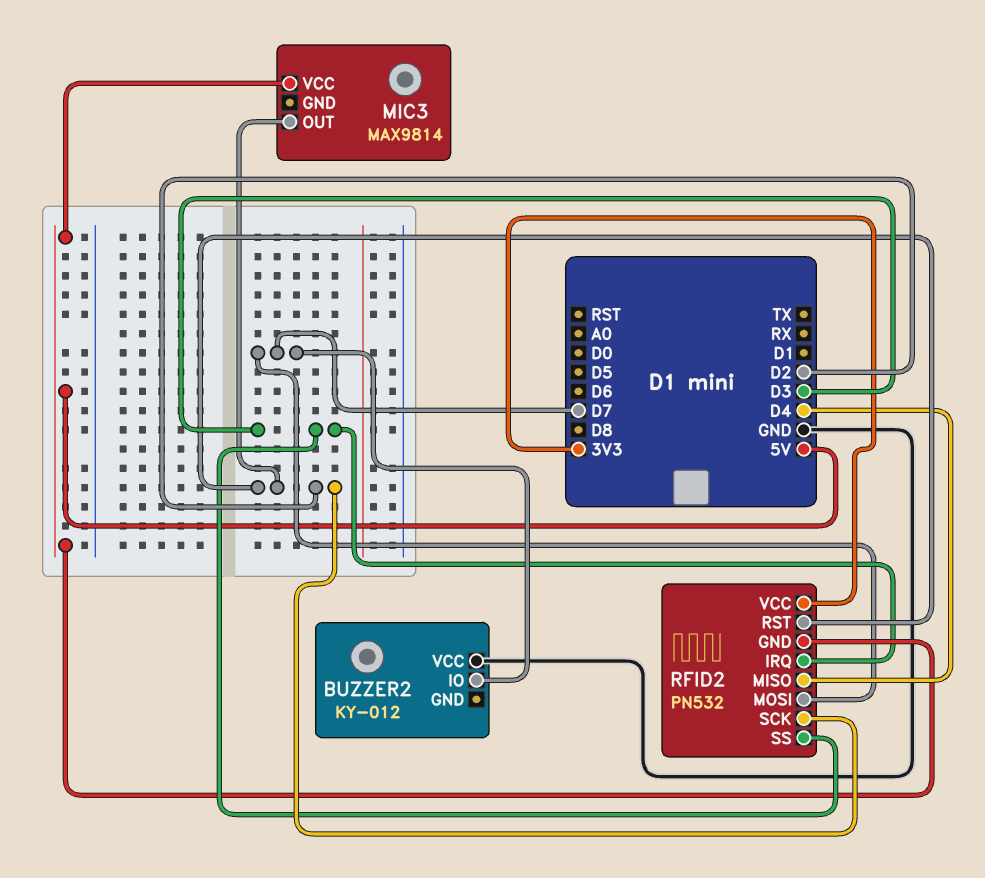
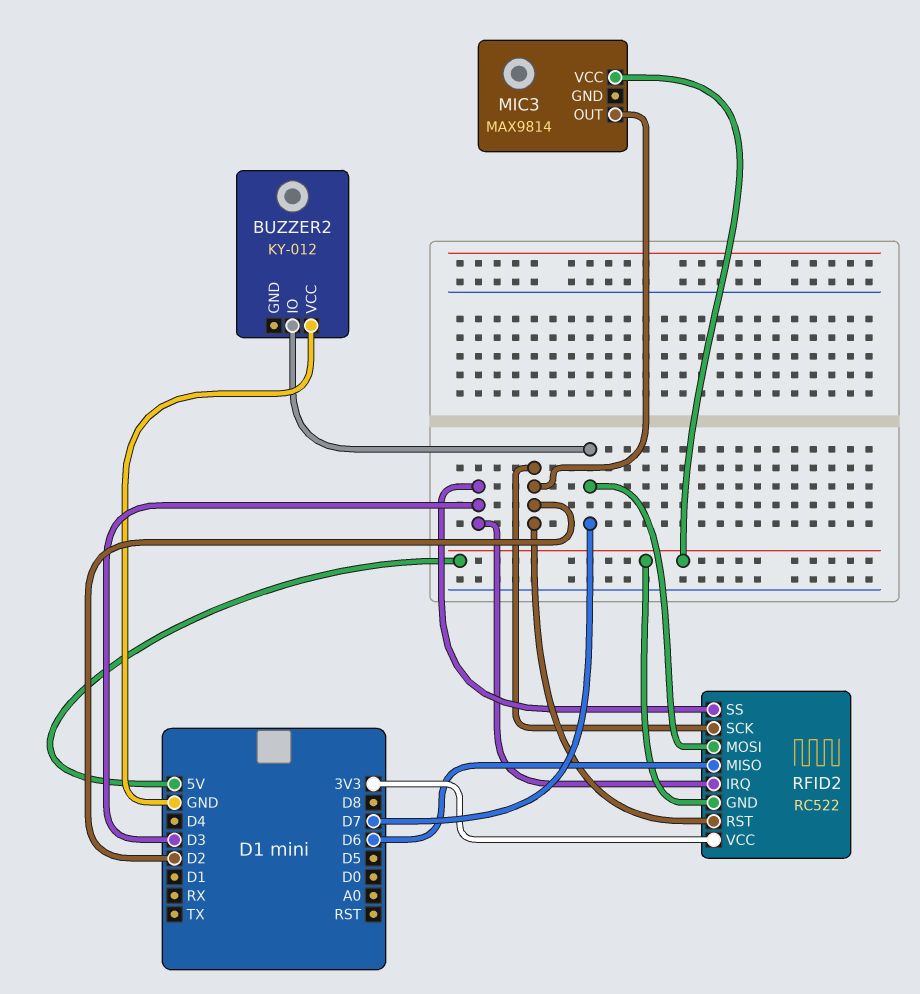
RFID2: PN532 -> RC522
RFID2 pin MISO: D4 -> D6

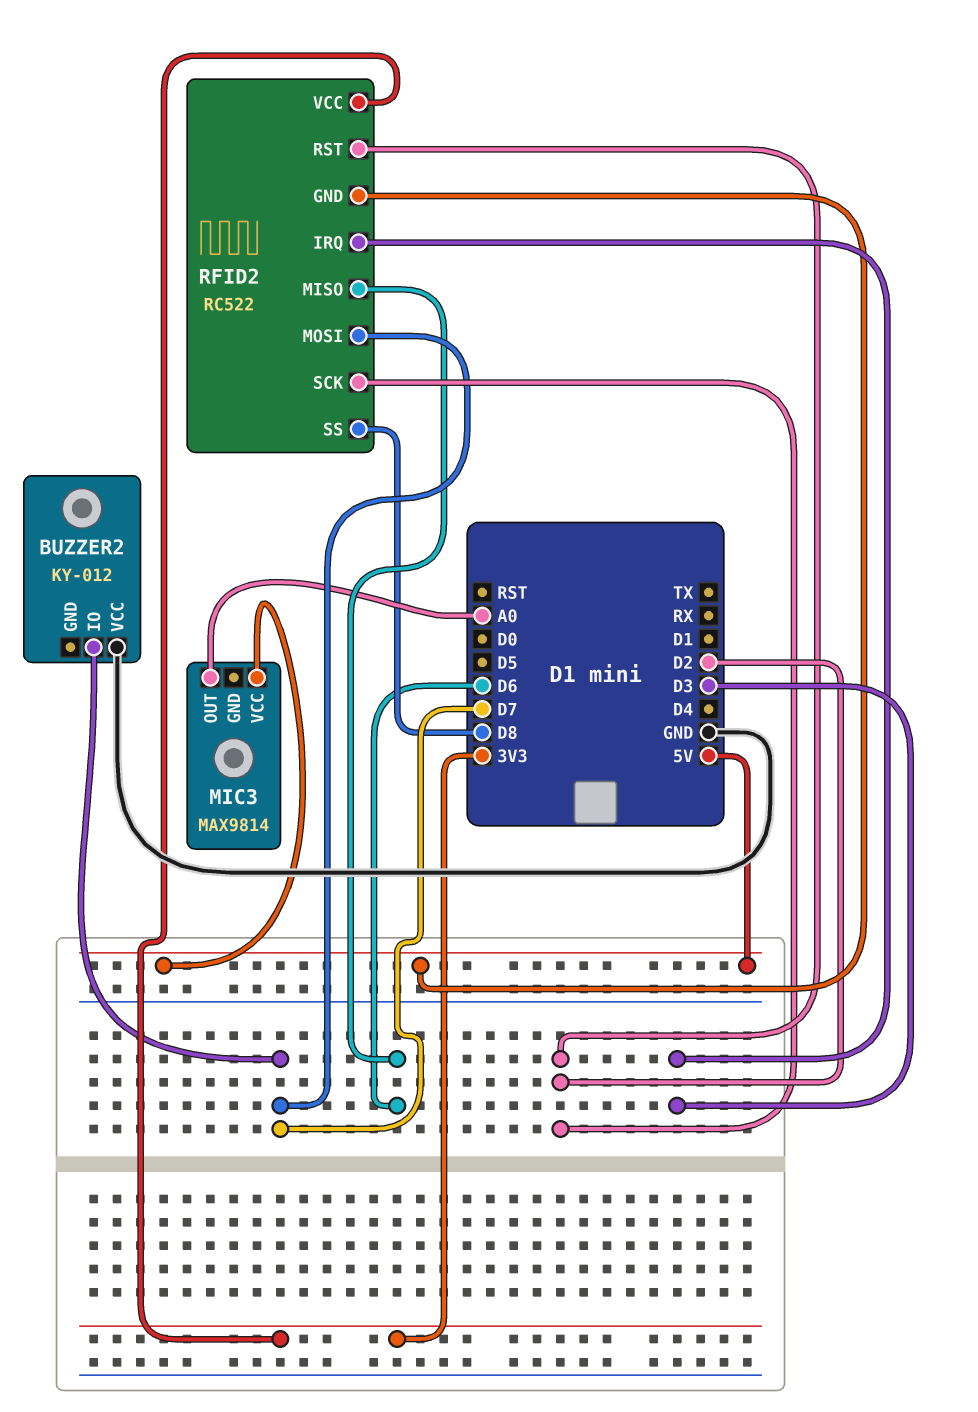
MIC3 pin OUT: D2 -> A0
RFID2 pin SS: D3 -> D8

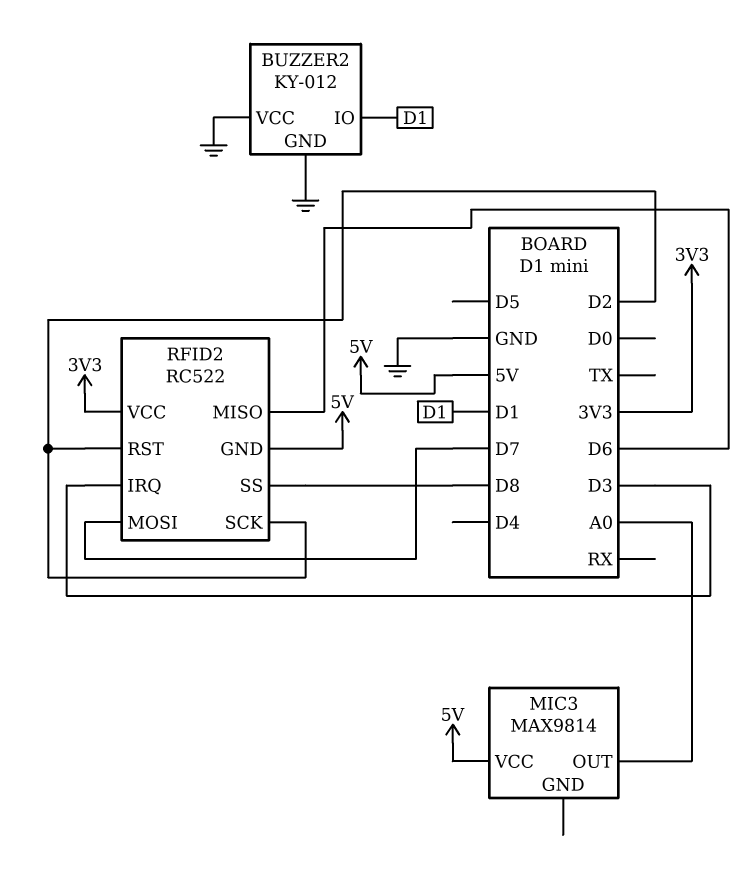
BUZZER2 pin GND: none -> GND
BUZZER2 pin IO: D7 -> D1

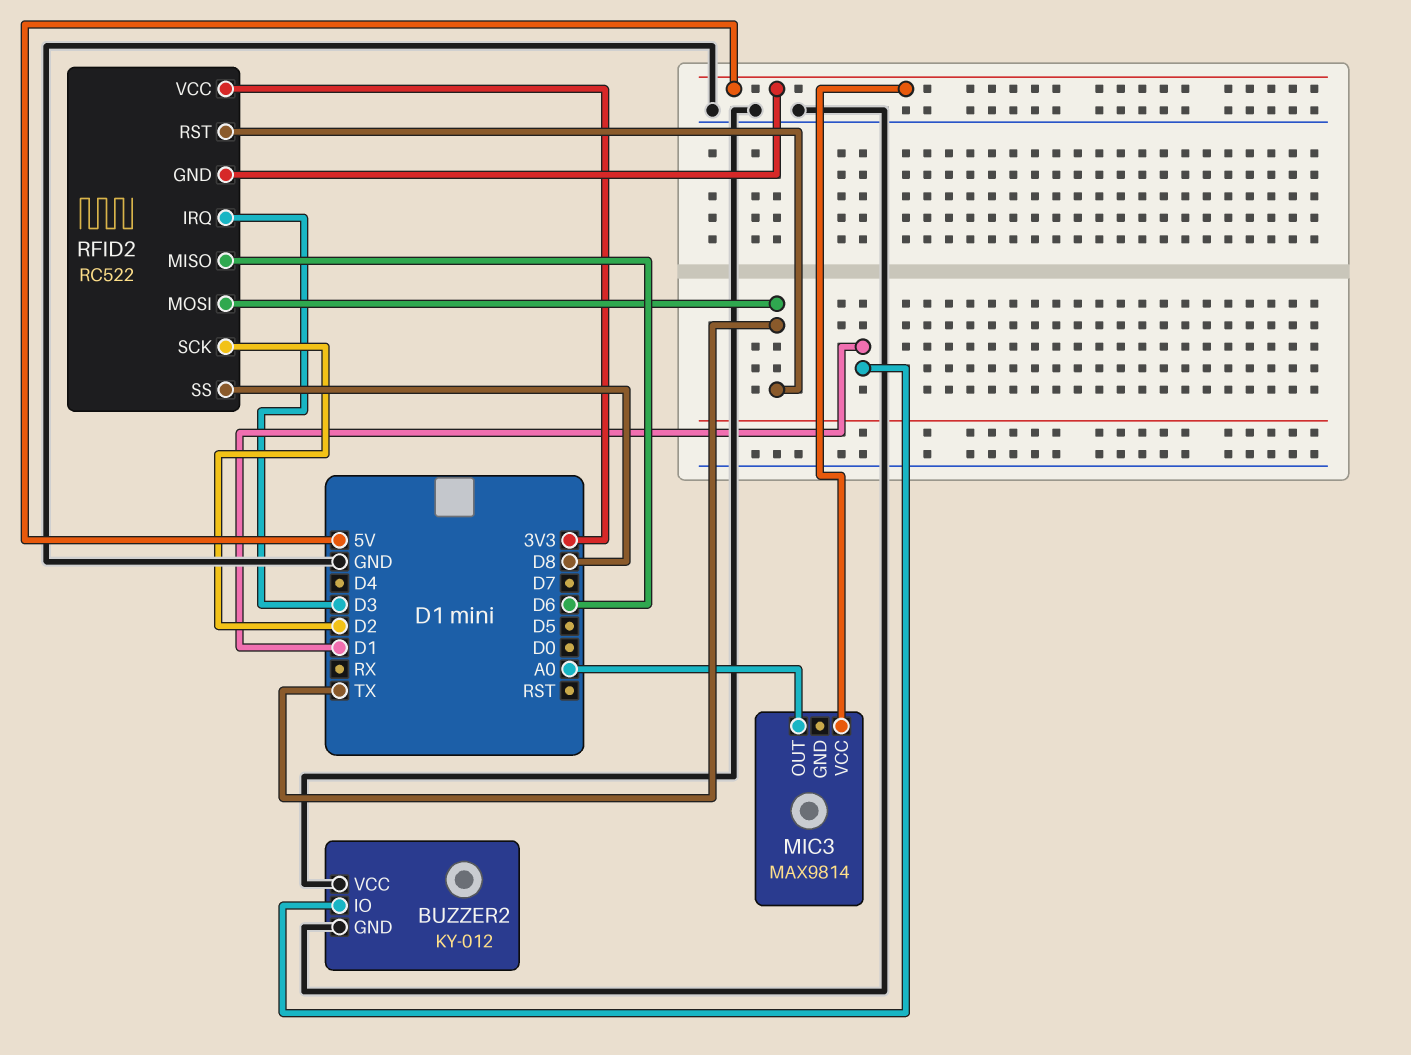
RFID2 pin MOSI: D7 -> TX
RFID2 pin RST: D2 -> TX

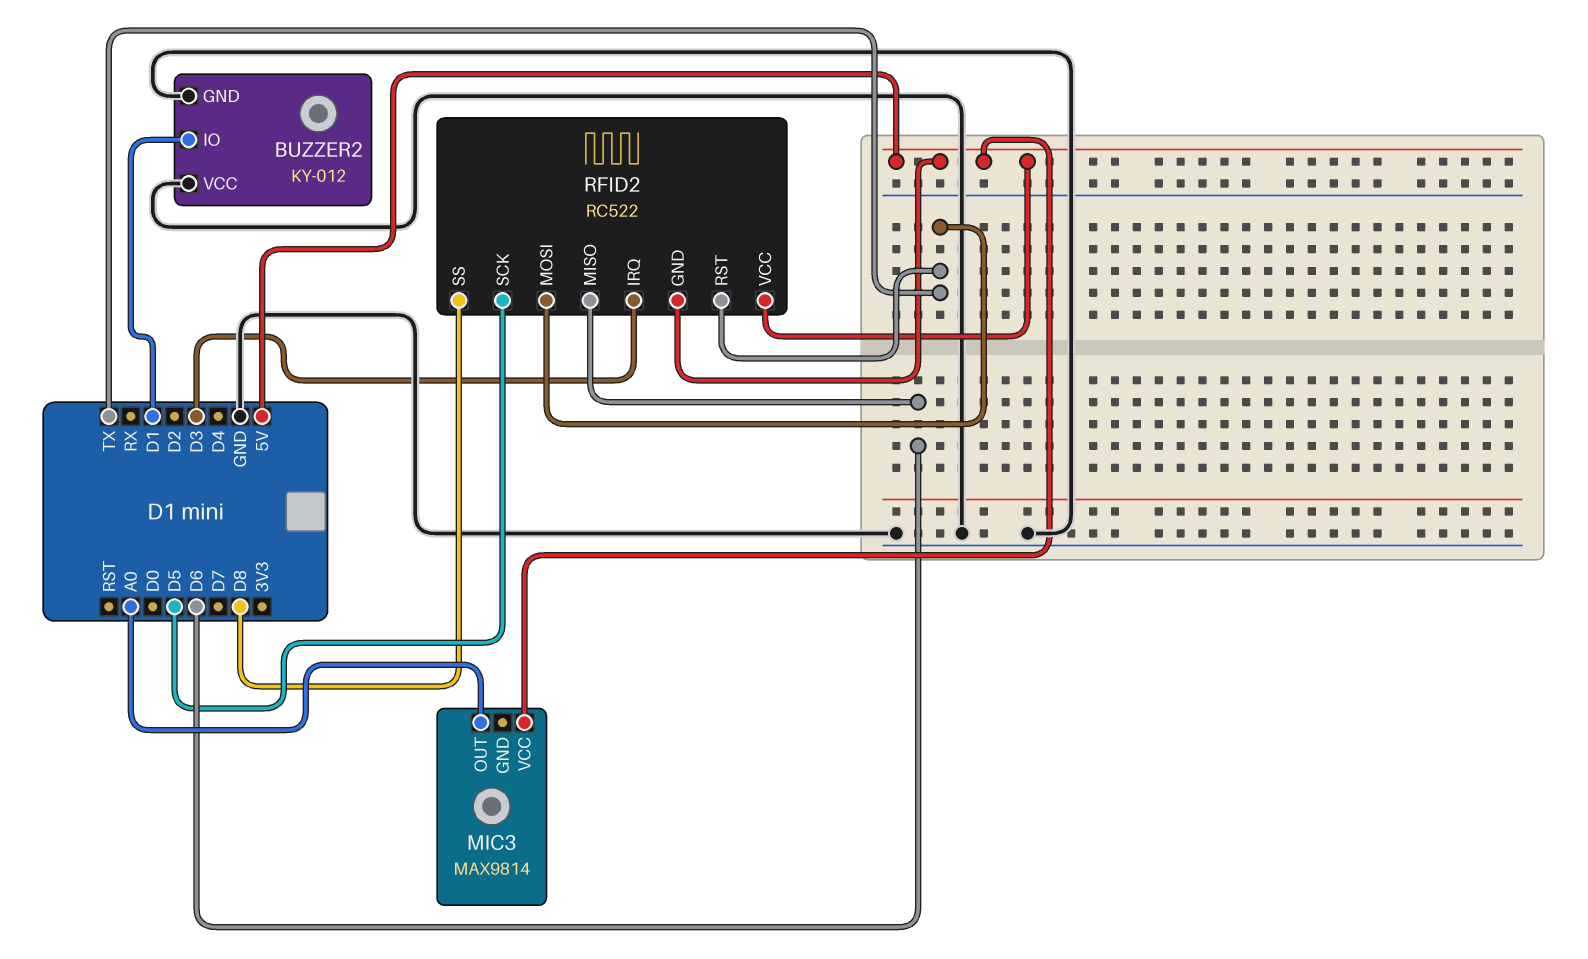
RFID2 pin SCK: D2 -> D5
RFID2 pin VCC: 3V3 -> 5V

